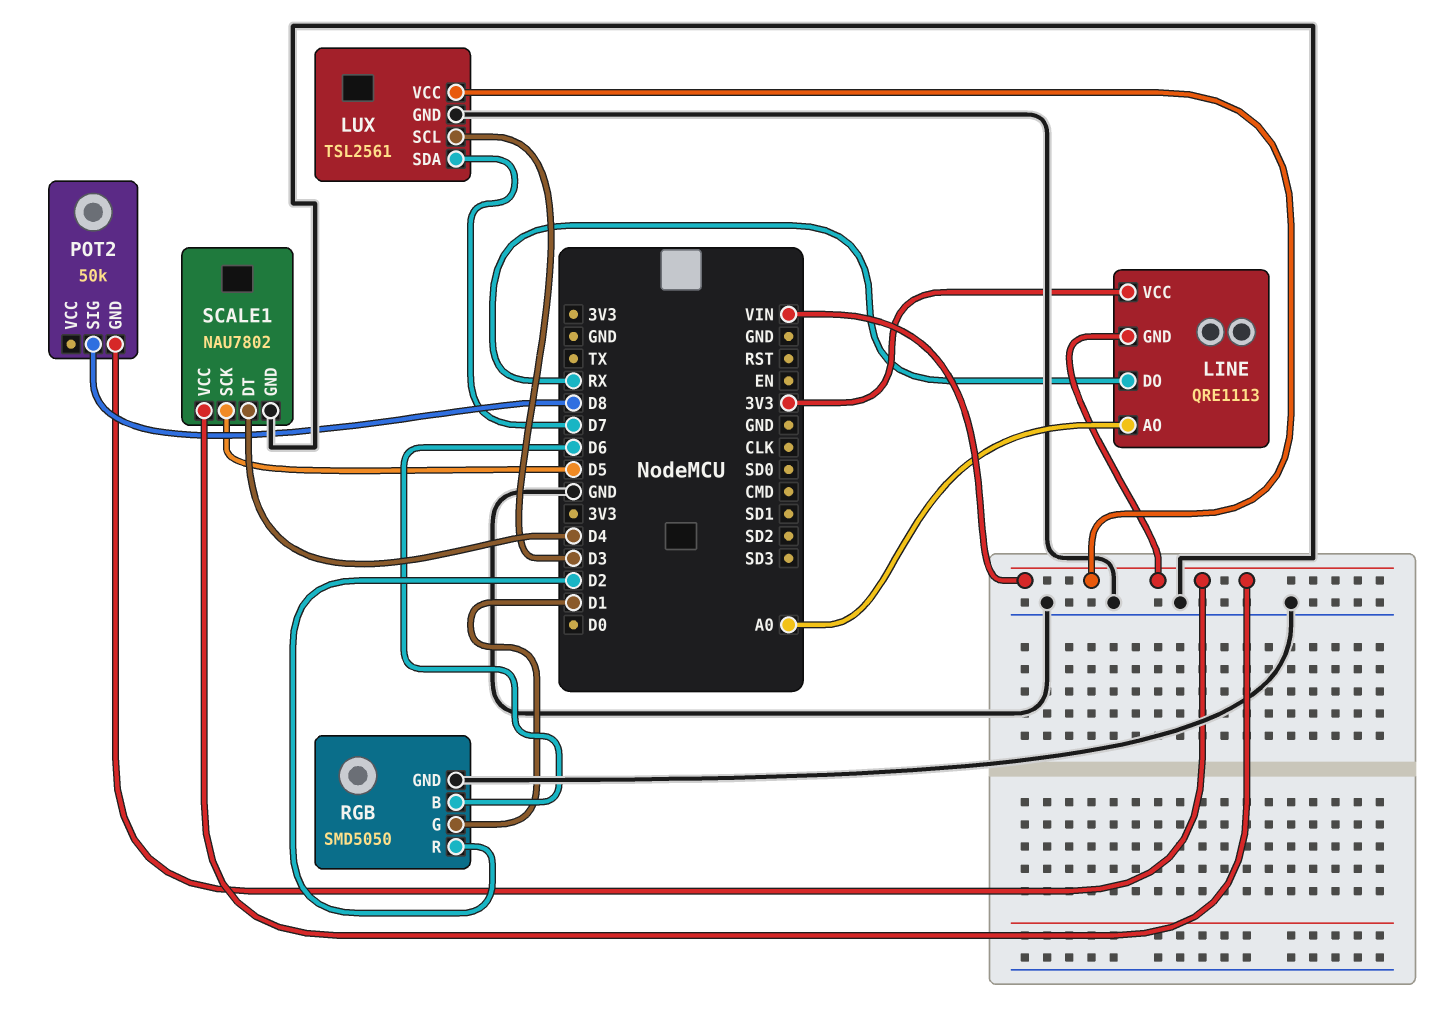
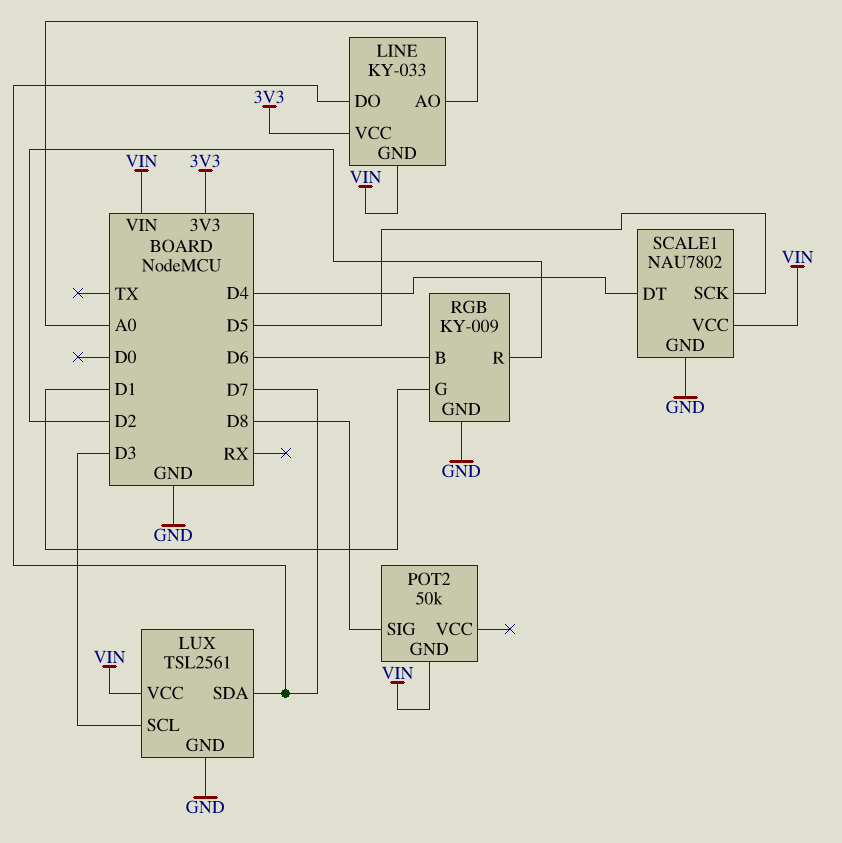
LINE: QRE1113 -> KY-033
LINE pin DO: RX -> D7
RGB: SMD5050 -> KY-009

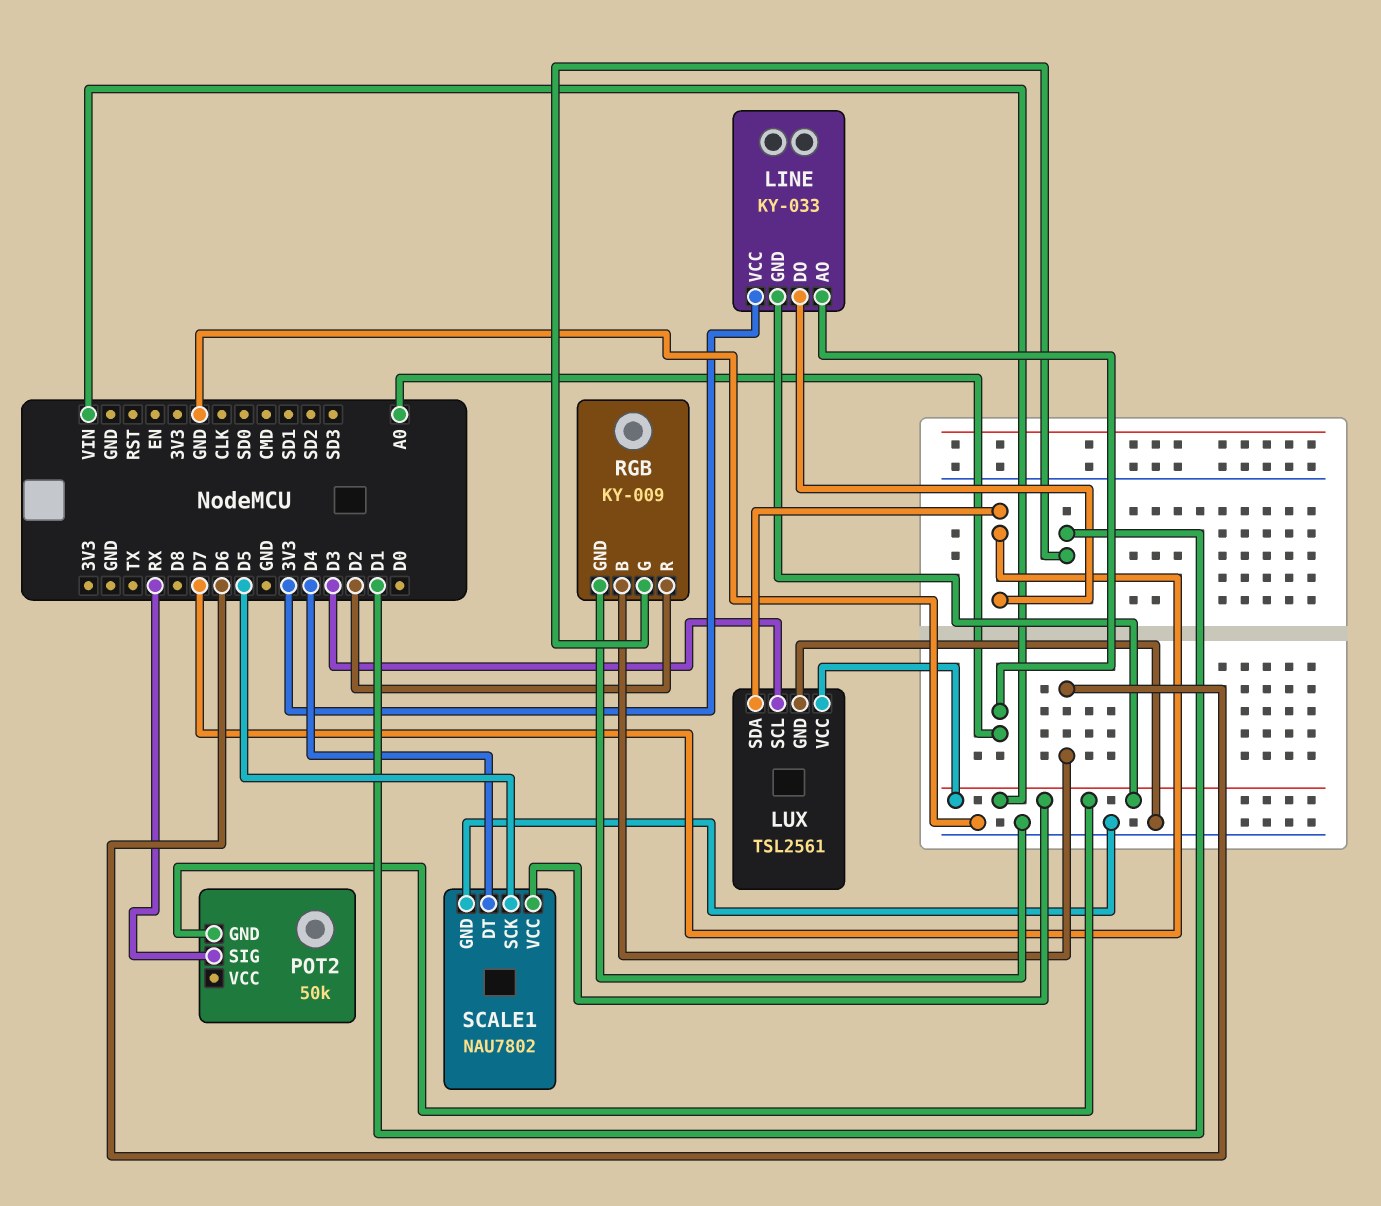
POT2 pin SIG: D8 -> RX

